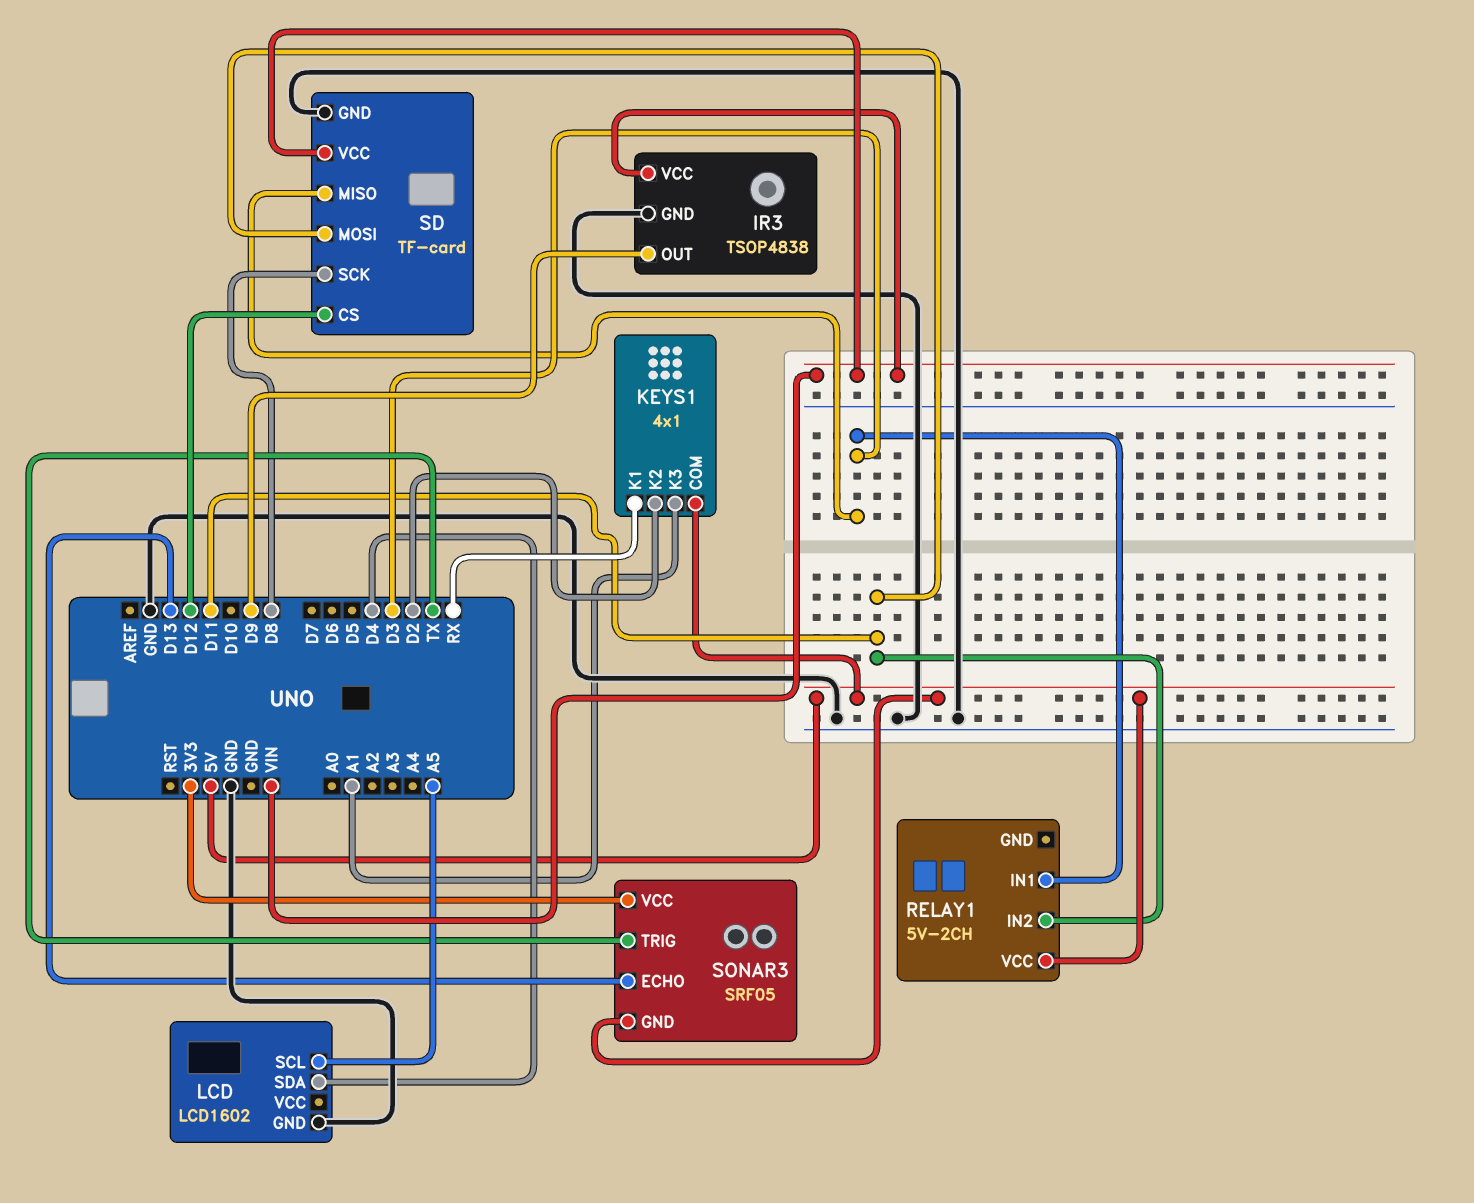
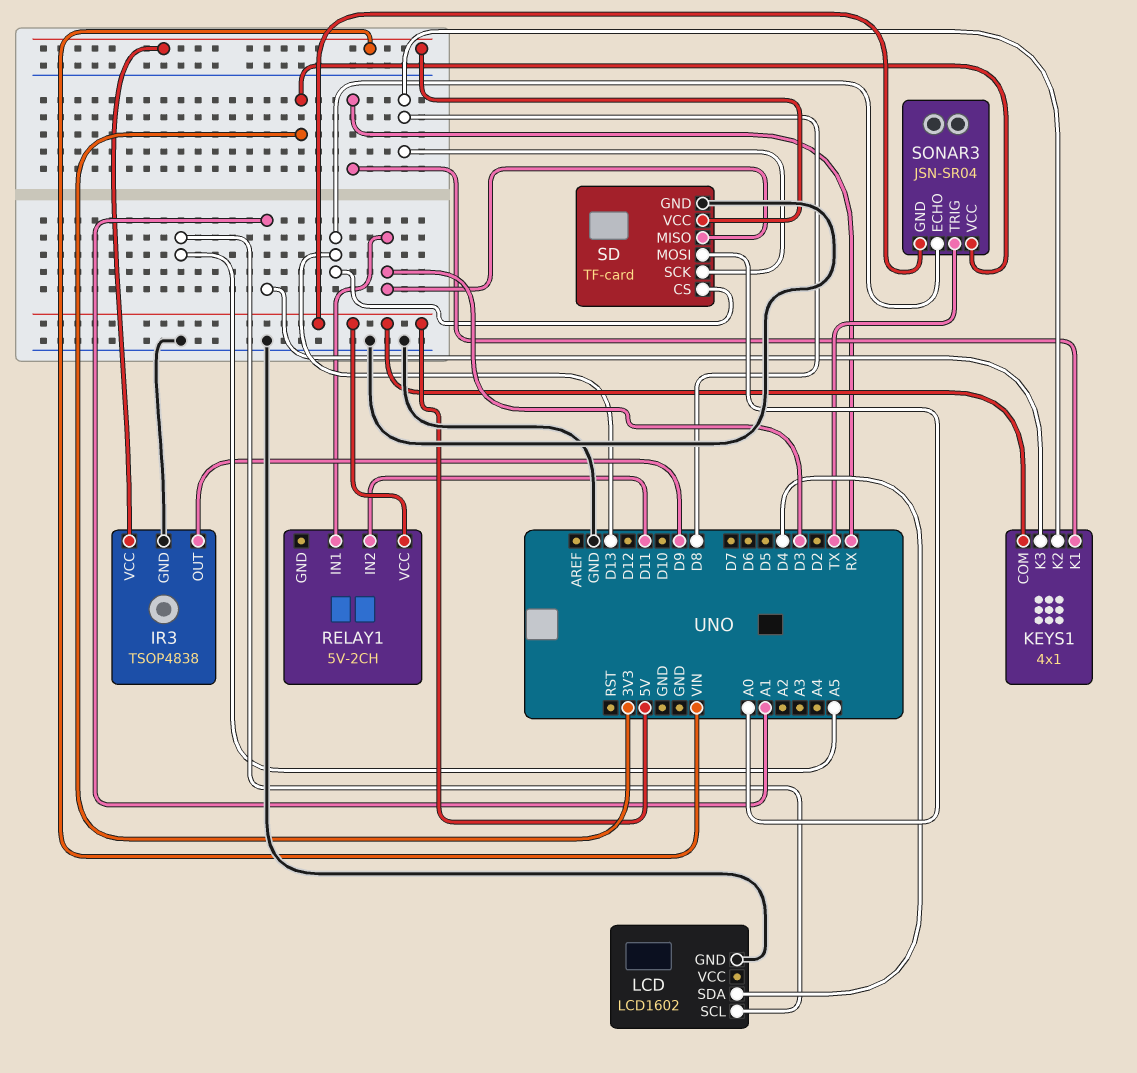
KEYS1 pin K2: D2 -> D8
SD pin CS: D12 -> D13
SD pin MOSI: D11 -> A0
SONAR3: SRF05 -> JSN-SR04

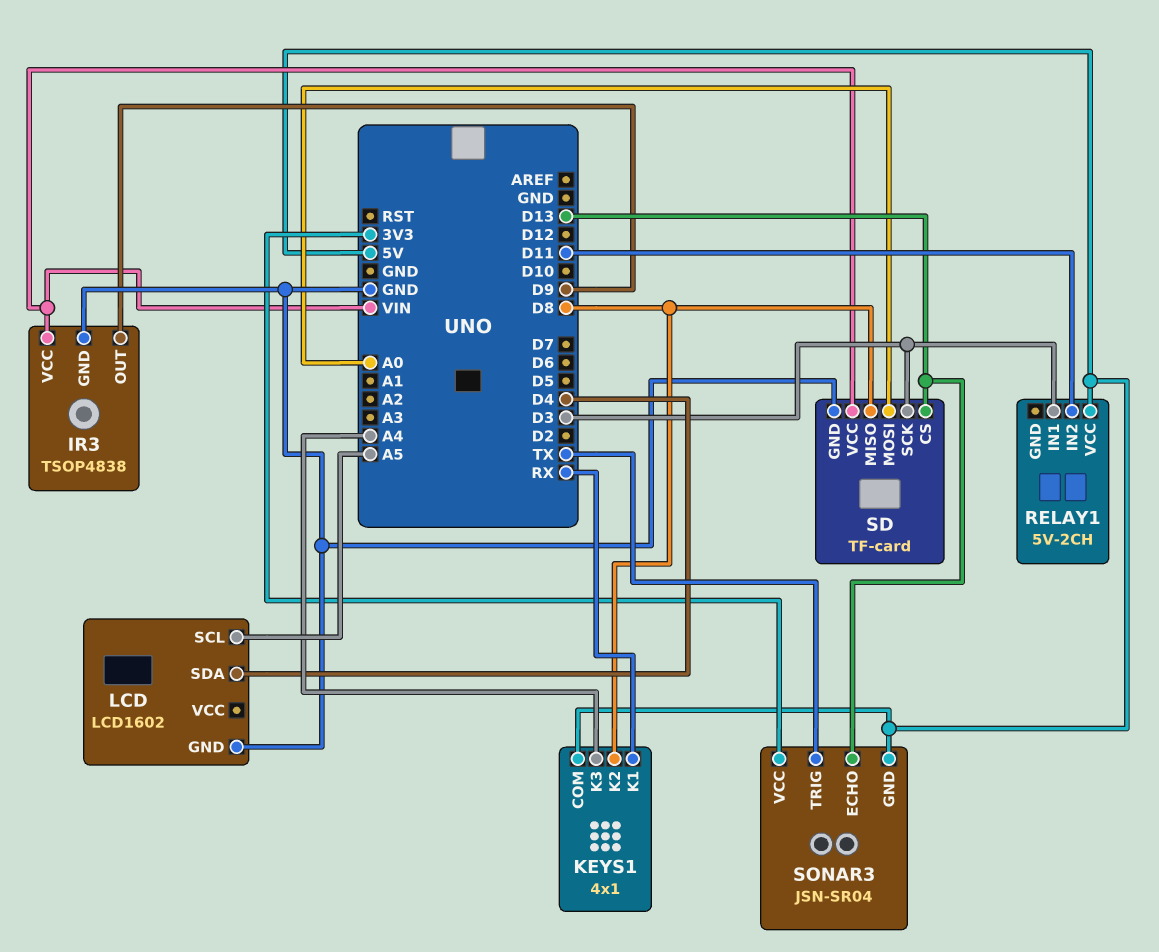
KEYS1 pin K3: A1 -> A4
SD pin MISO: D3 -> D8
SD pin SCK: D8 -> D3

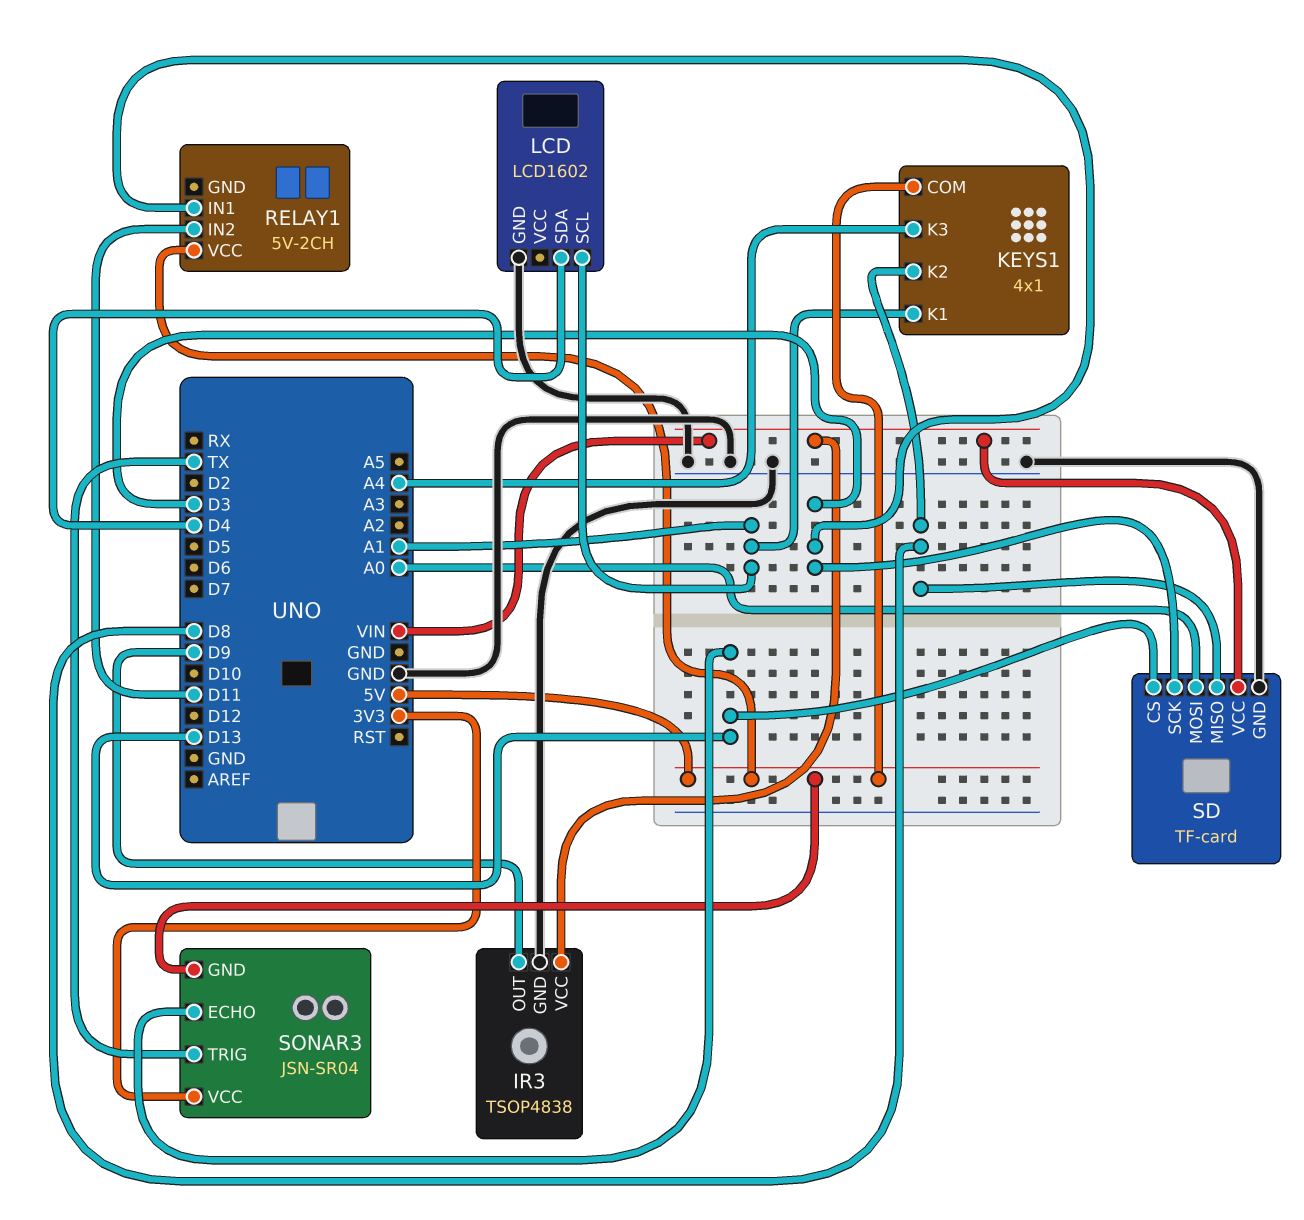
KEYS1 pin K1: RX -> A1
LCD pin SCL: A5 -> A1

